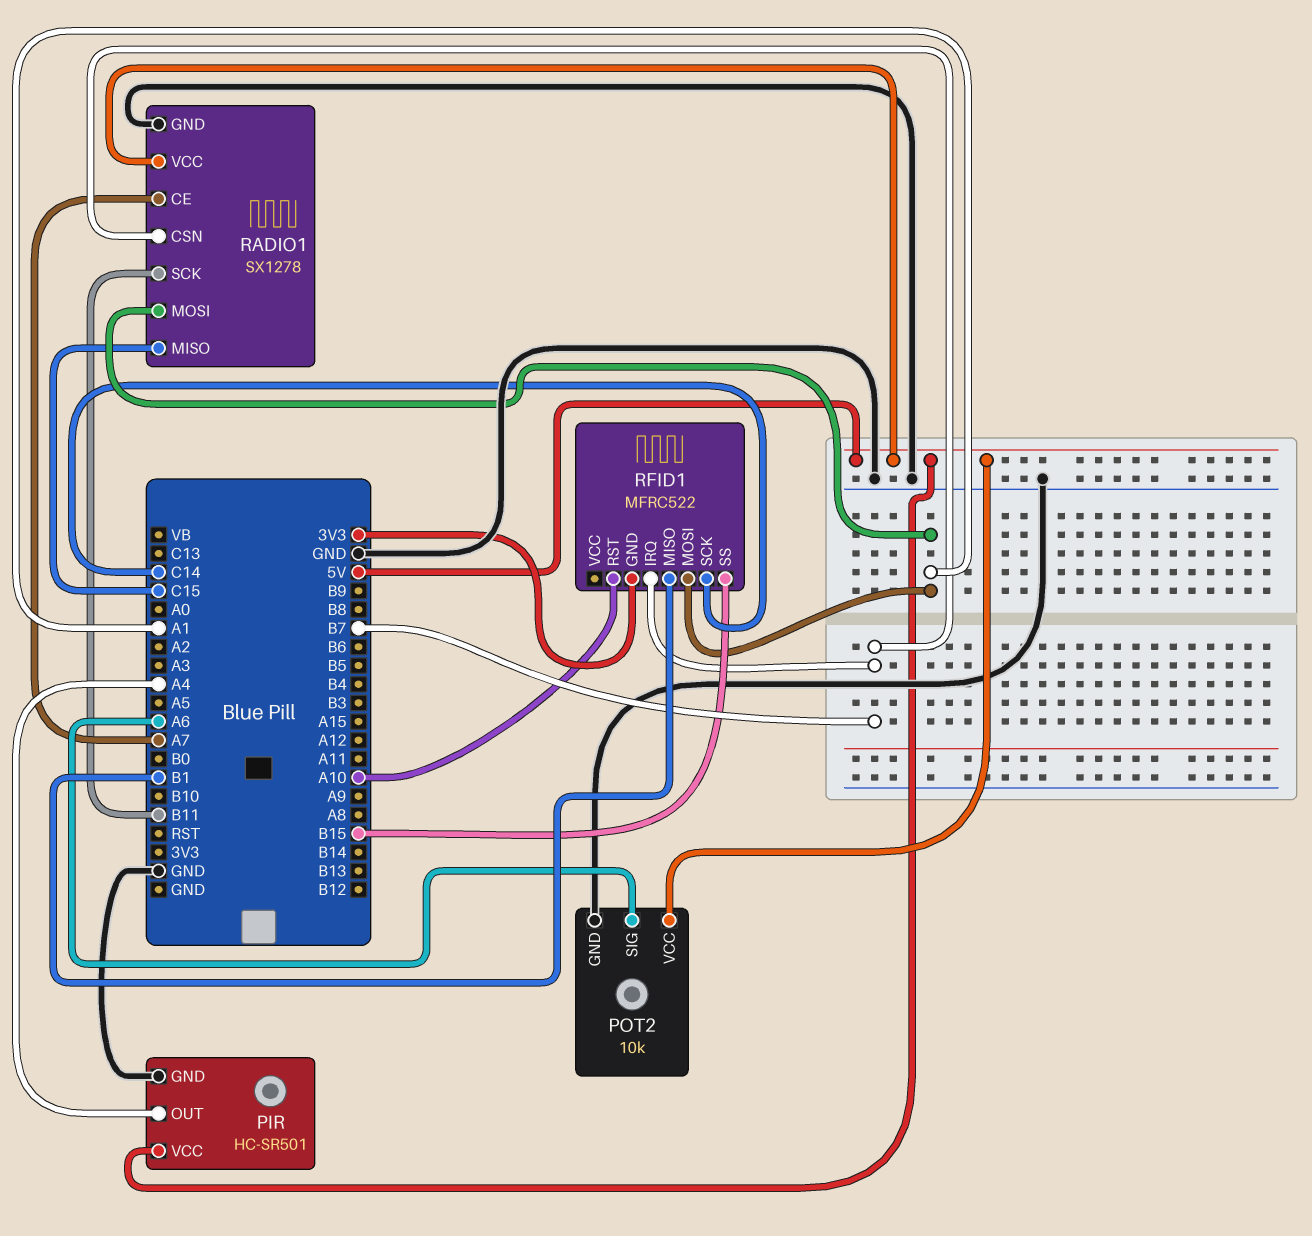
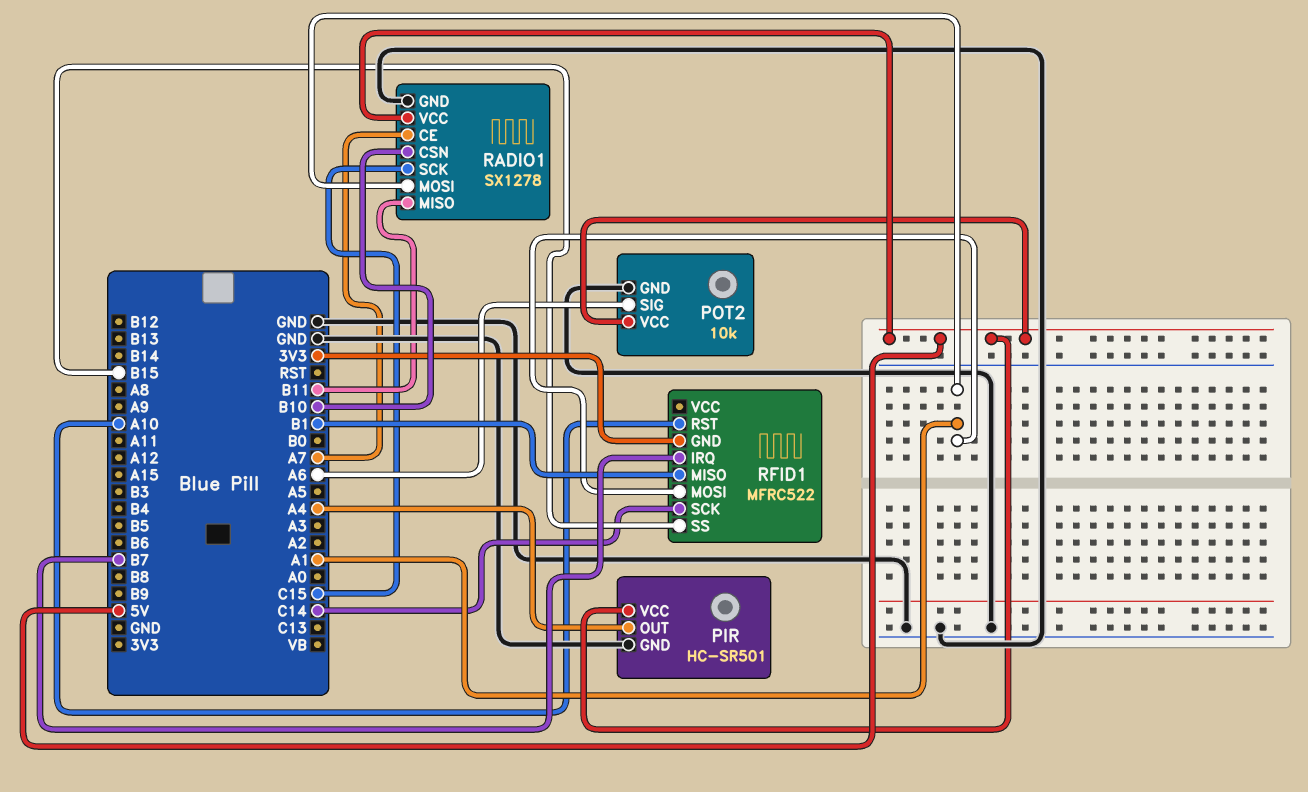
RADIO1 pin CSN: B7 -> B10
RADIO1 pin MISO: C15 -> B11
RADIO1 pin SCK: B11 -> C15

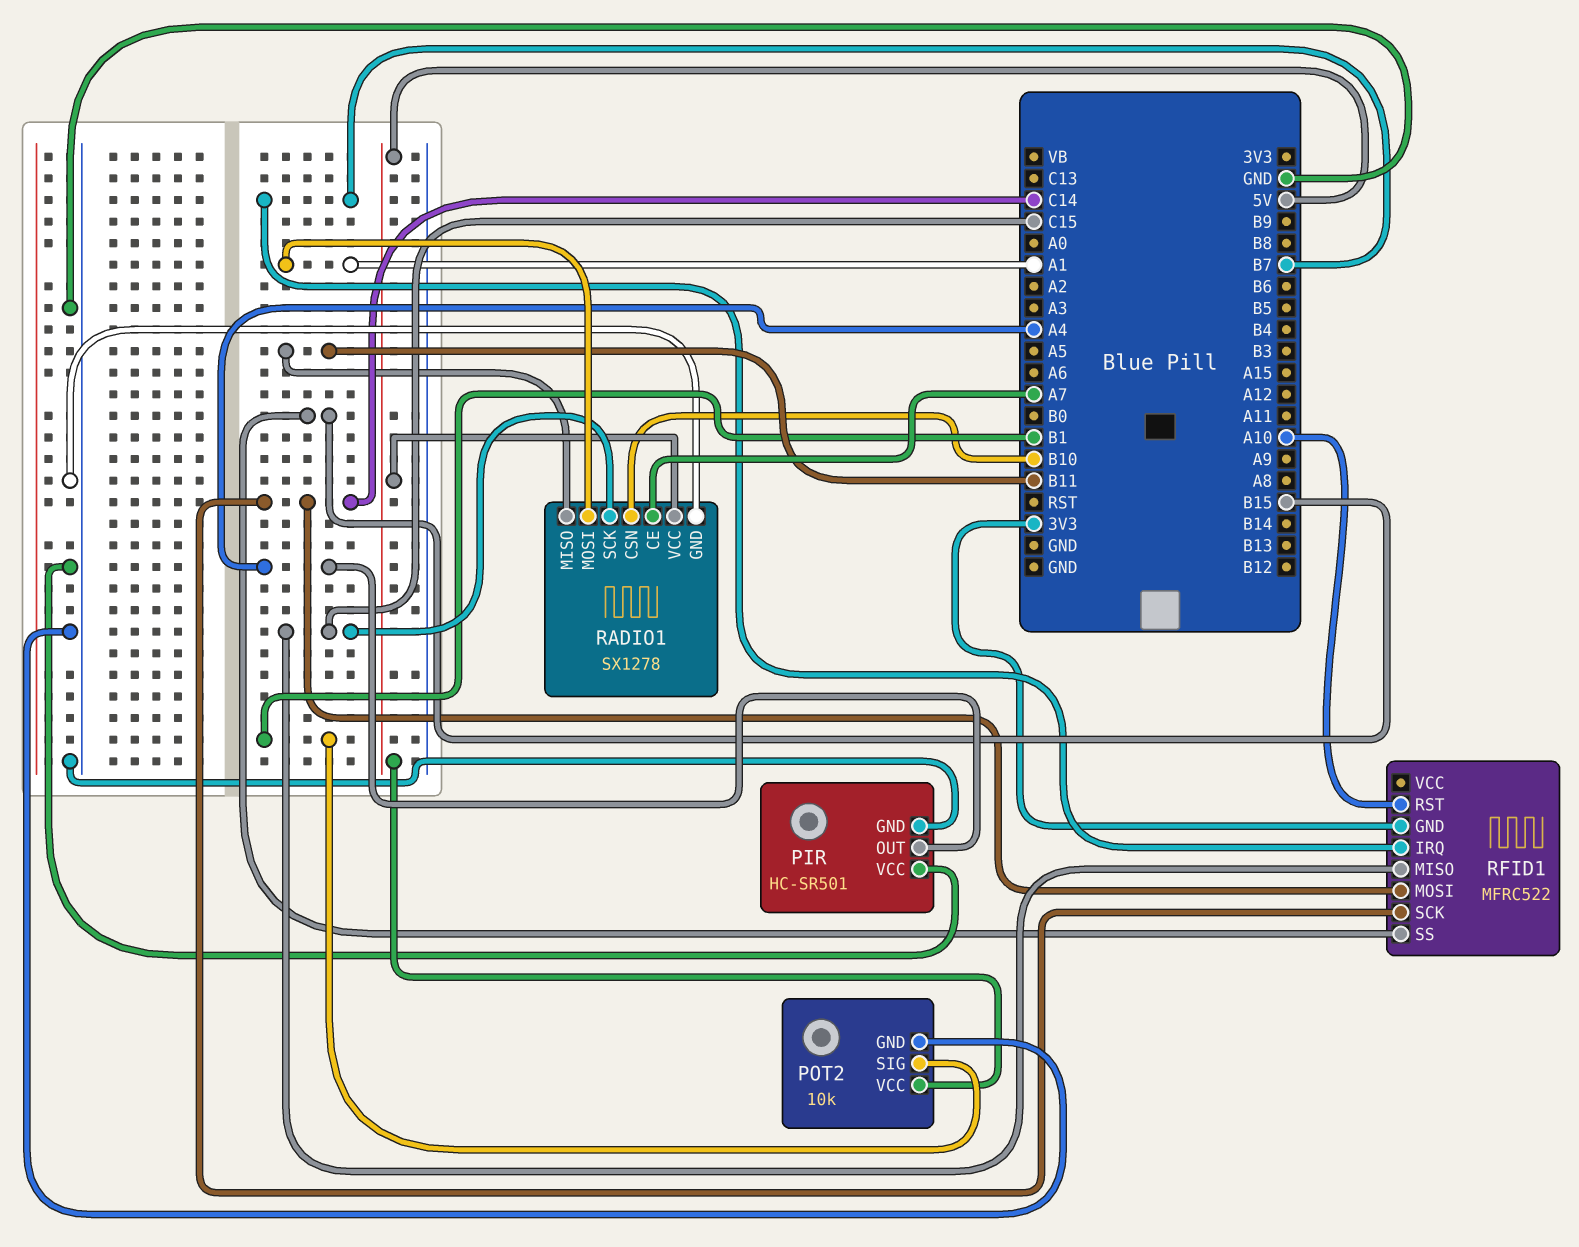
PIR pin VCC: 5V -> GND
POT2 pin SIG: A6 -> B1
RFID1 pin MISO: B1 -> C15
RFID1 pin MOSI: A1 -> C14

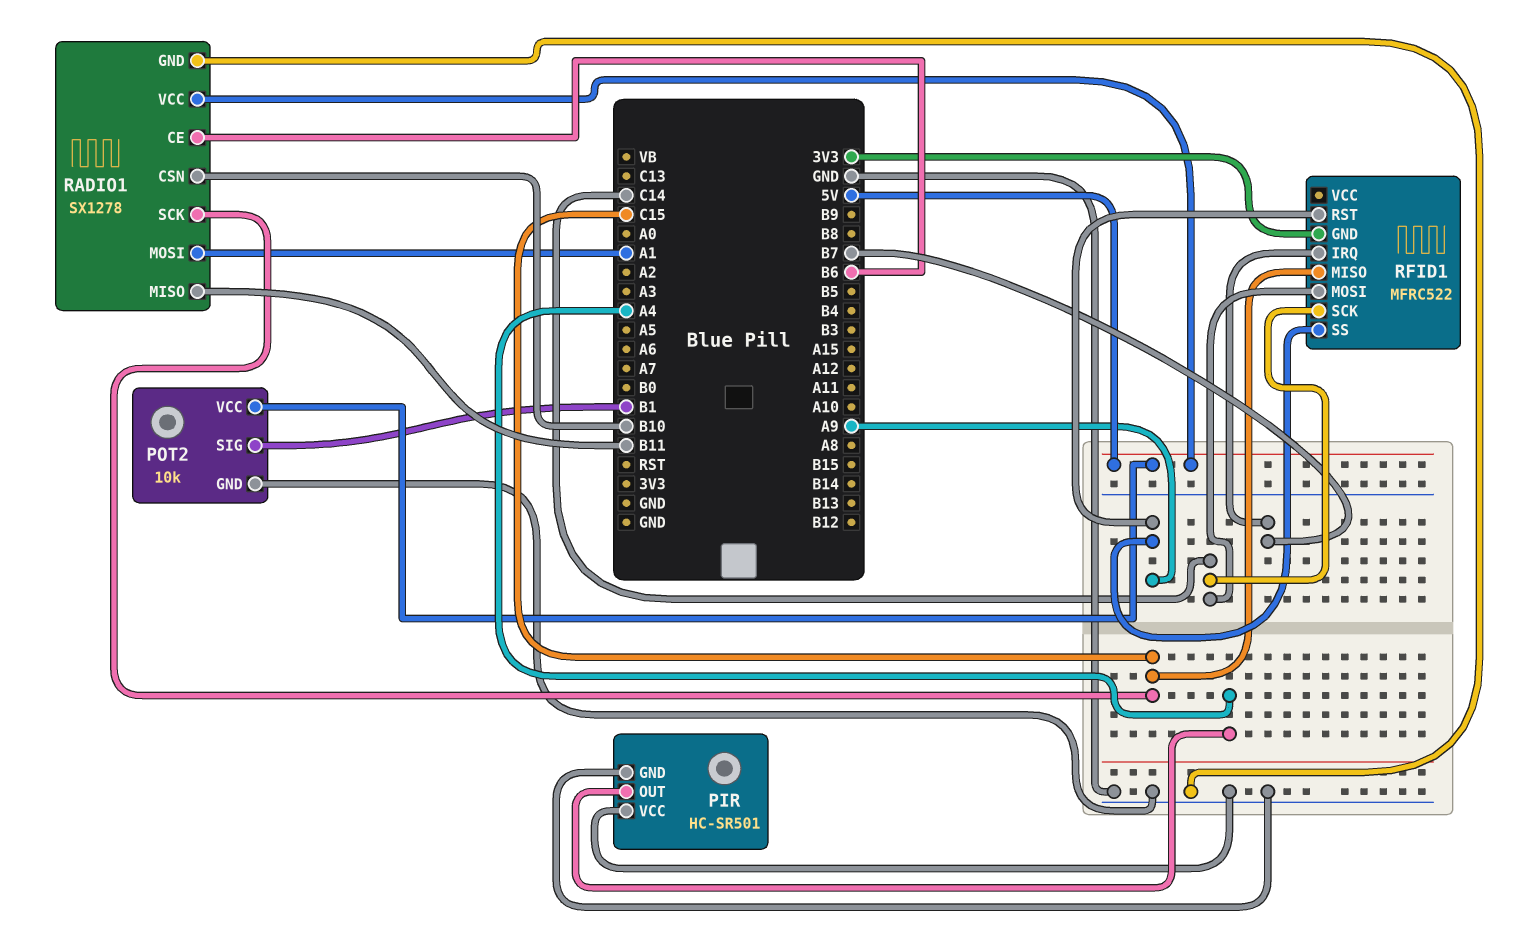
RADIO1 pin CE: A7 -> B6
RFID1 pin RST: A10 -> A9
RFID1 pin SS: B15 -> A9

